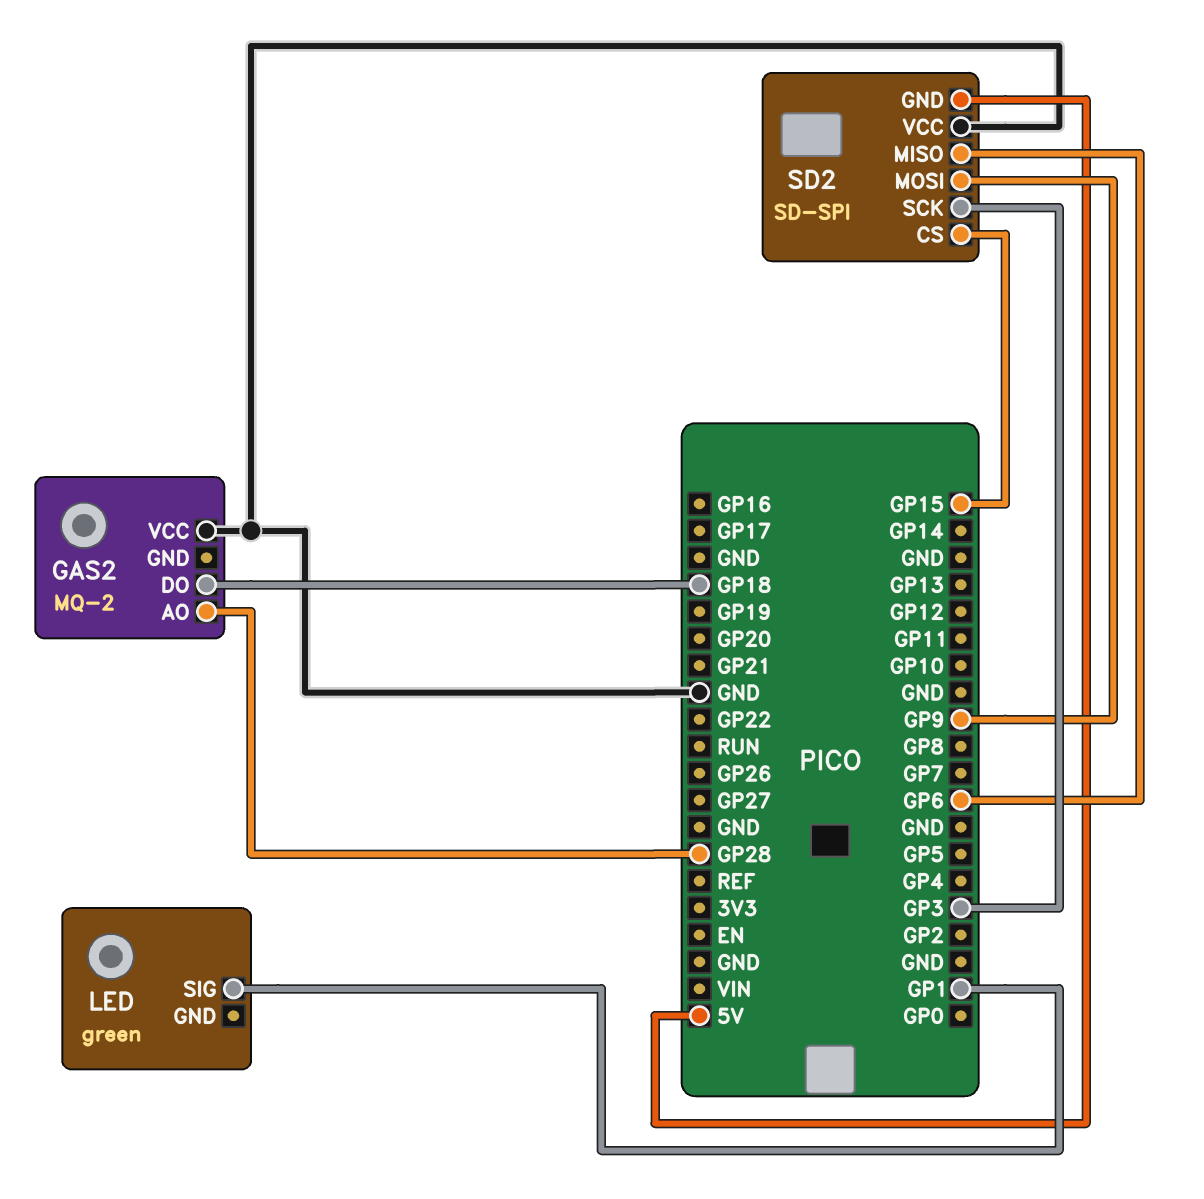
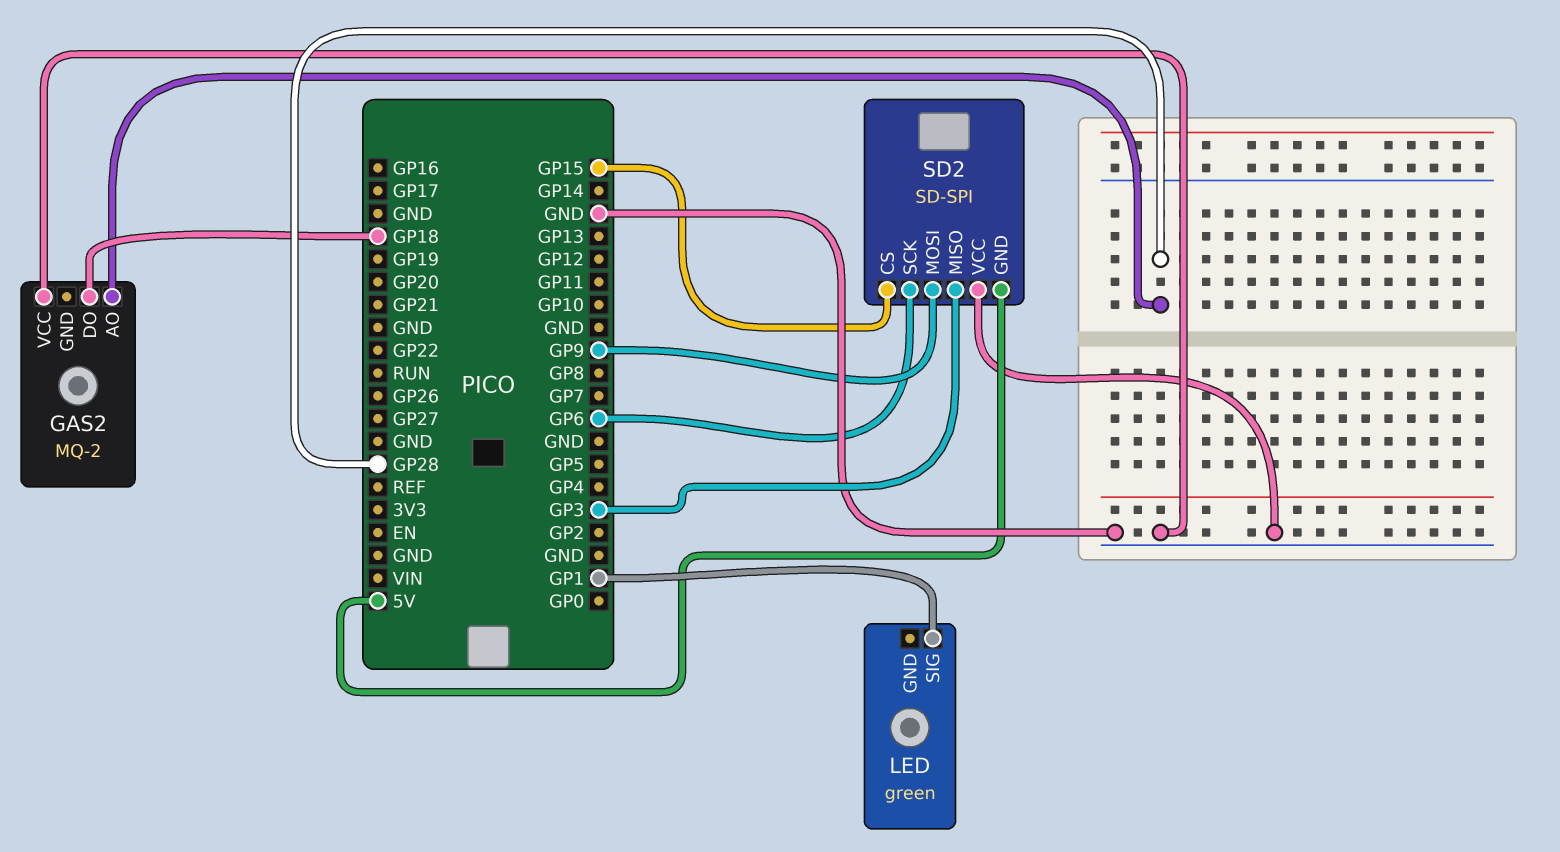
SD2 pin MISO: GP6 -> GP3
SD2 pin SCK: GP3 -> GP6

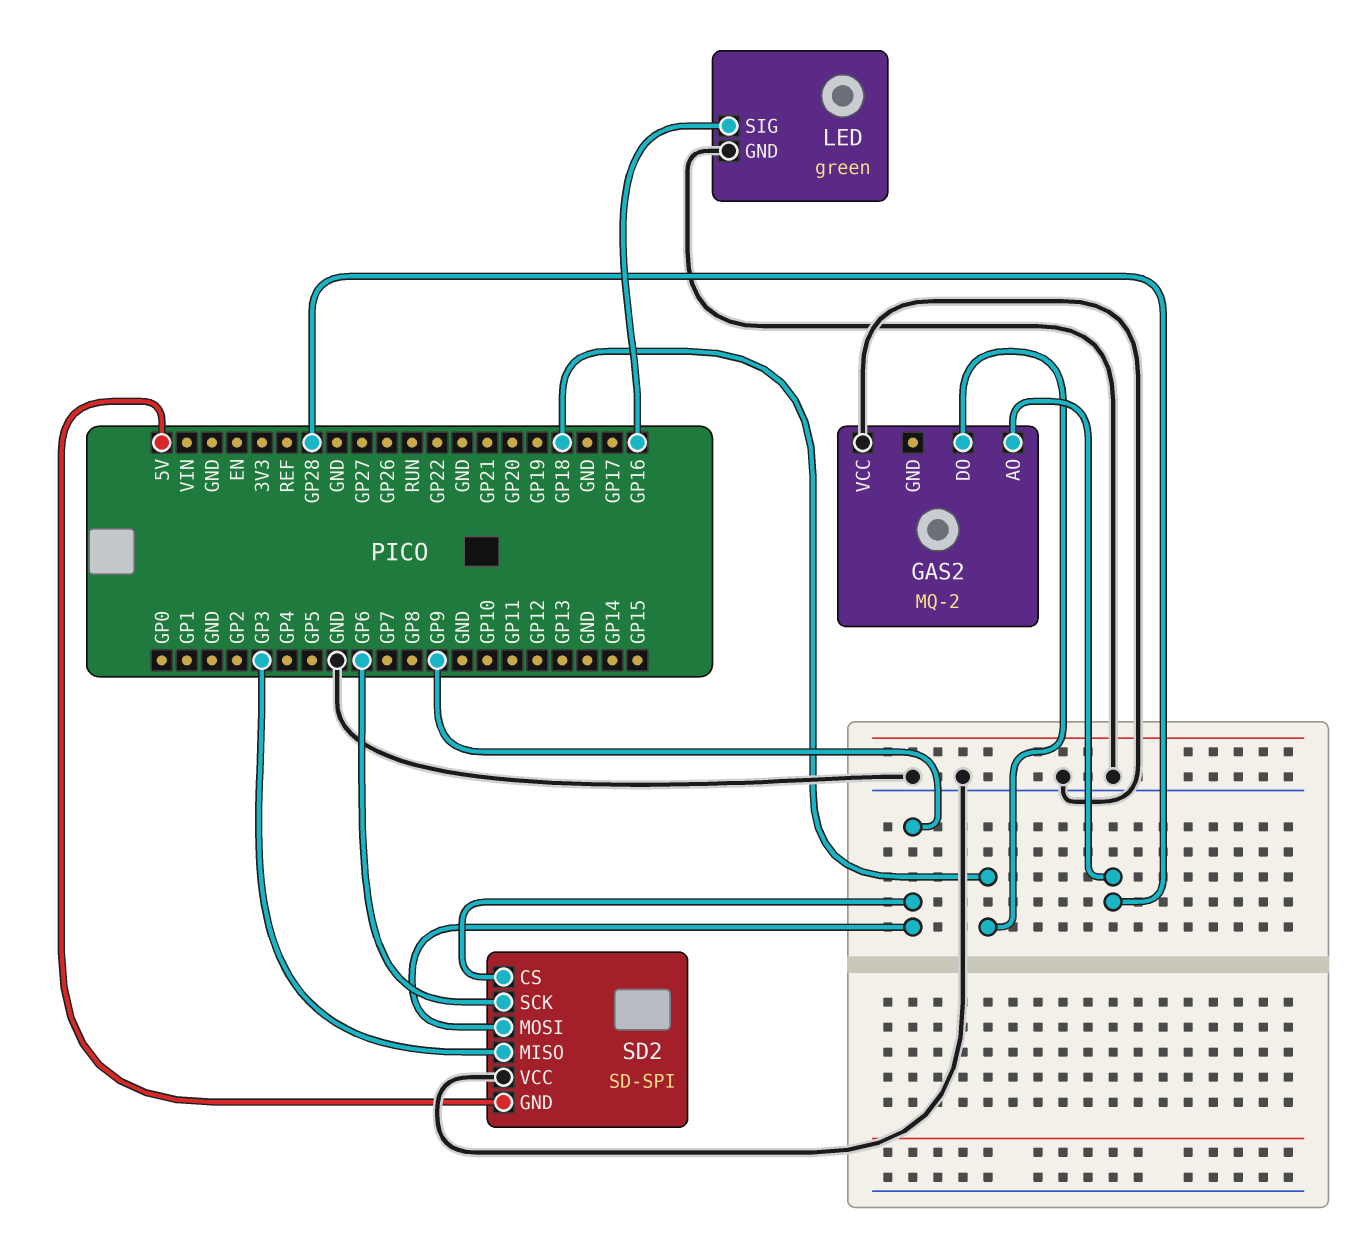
LED pin GND: none -> GND
LED pin SIG: GP1 -> GP16
SD2 pin CS: GP15 -> GP9

